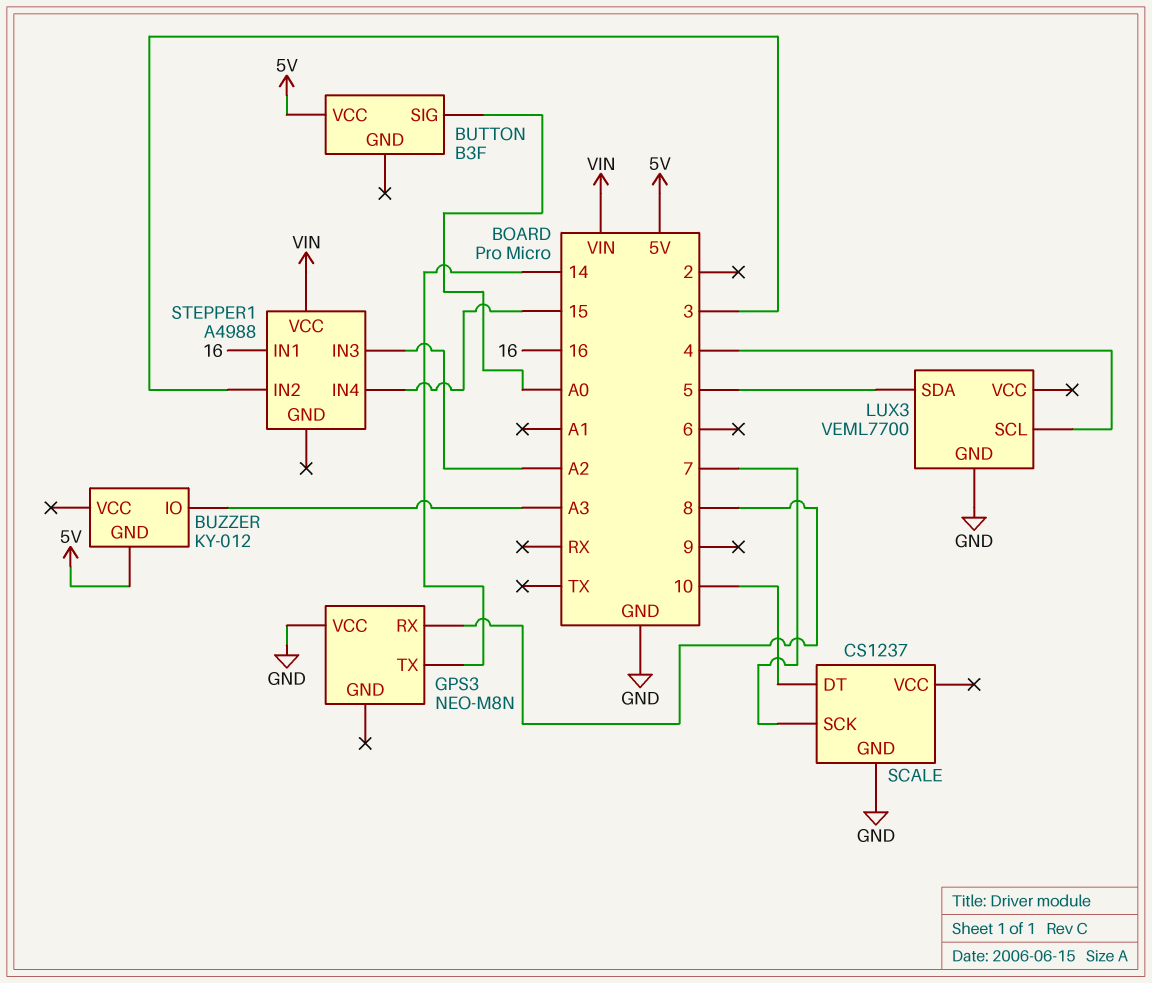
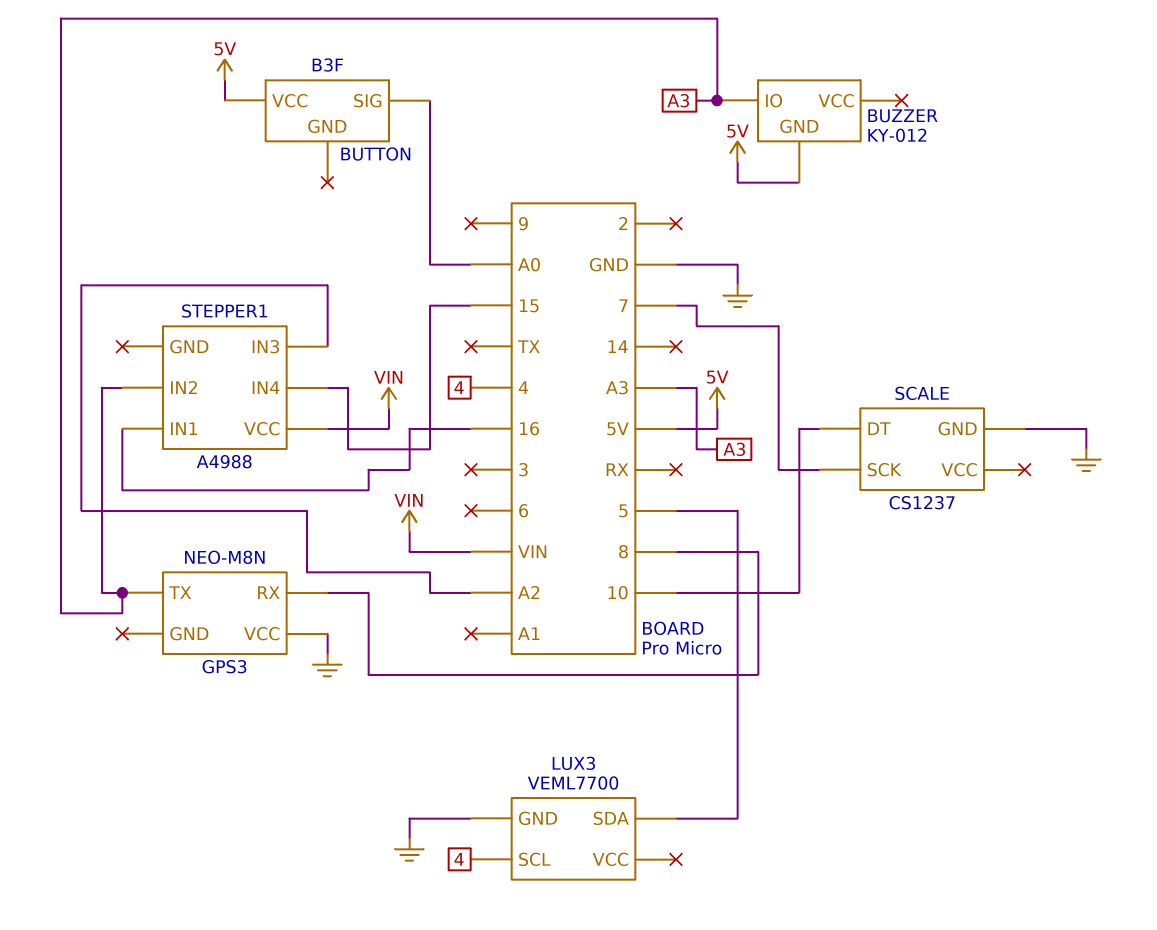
GPS3 pin TX: 14 -> A3
STEPPER1 pin IN2: 3 -> A3

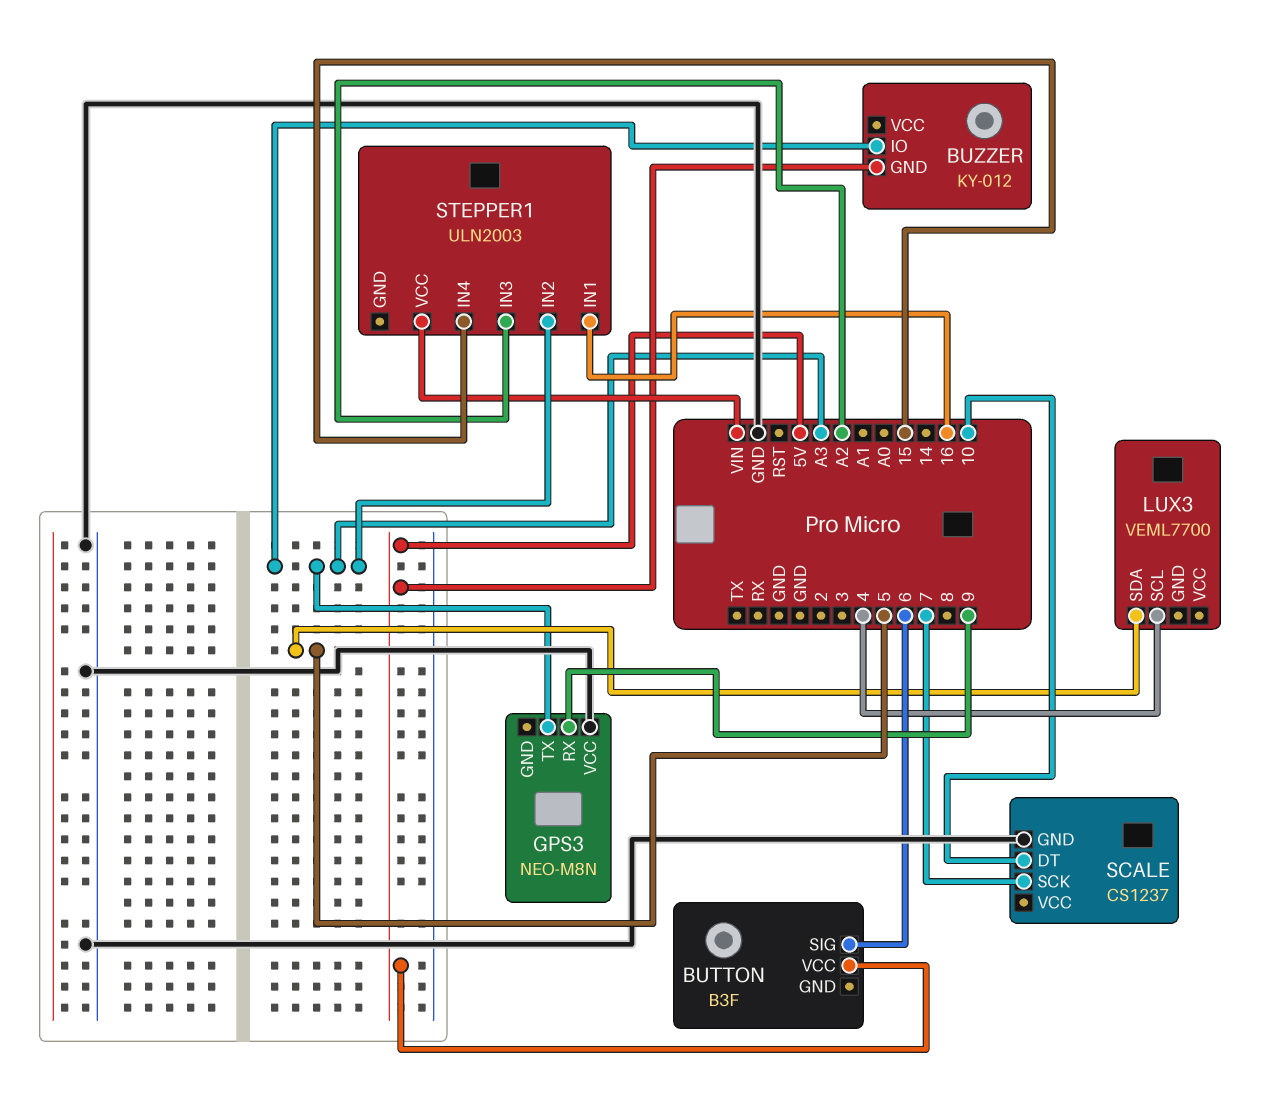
BUTTON pin SIG: A0 -> 6
GPS3 pin RX: 8 -> 9
LUX3 pin GND: GND -> none
STEPPER1: A4988 -> ULN2003

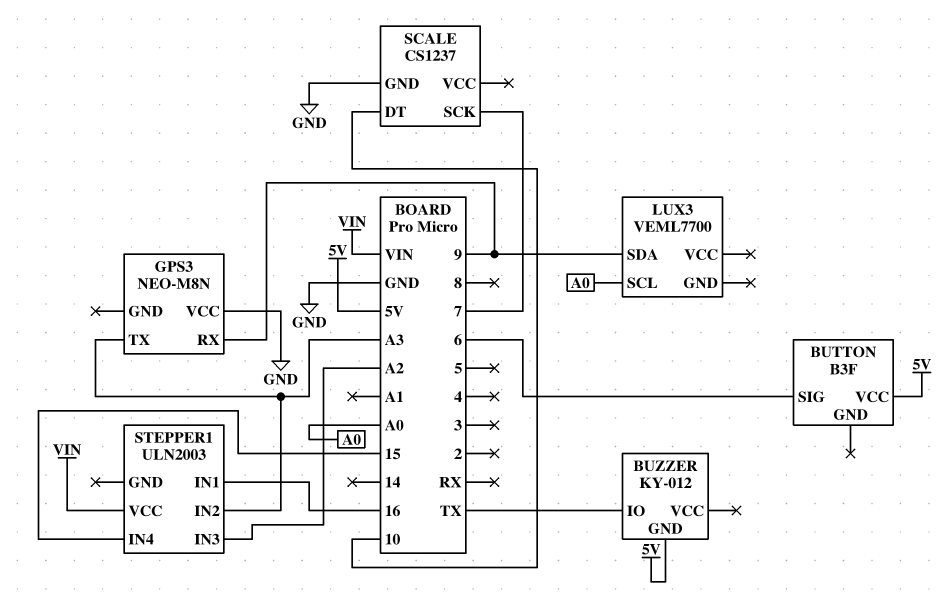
BUZZER pin IO: A3 -> TX
LUX3 pin SCL: 4 -> A0
LUX3 pin SDA: 5 -> 9

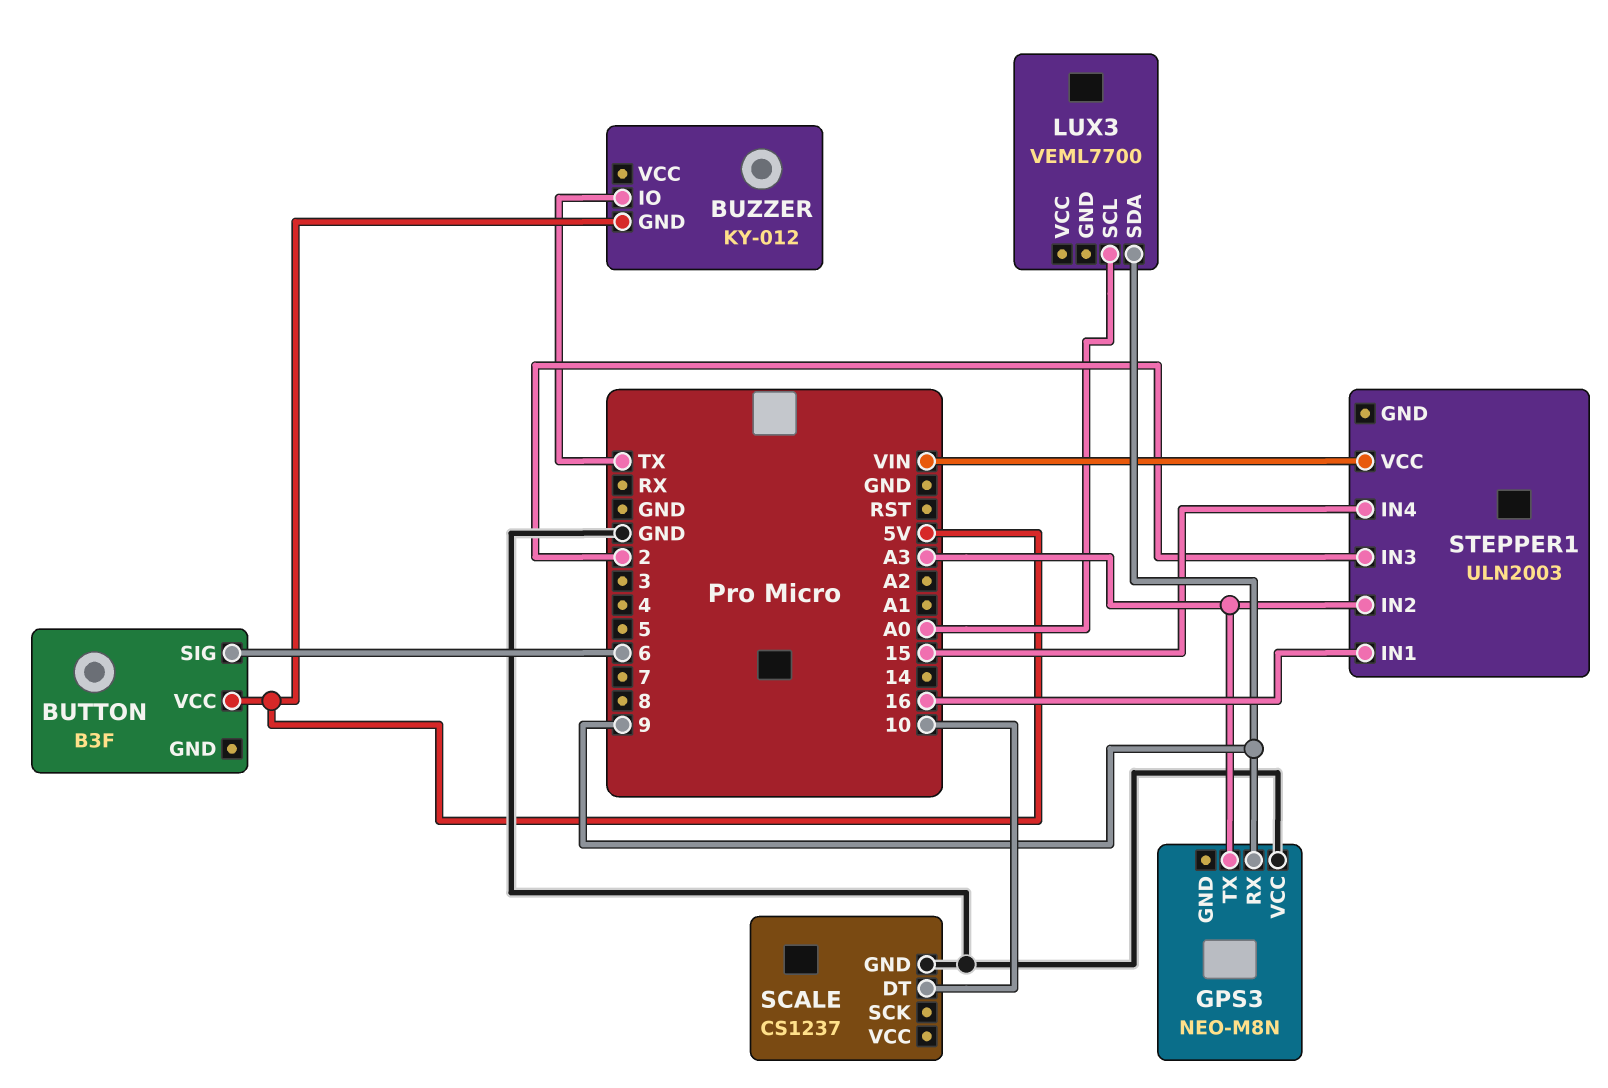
SCALE pin SCK: 7 -> none
STEPPER1 pin IN3: A2 -> 2

